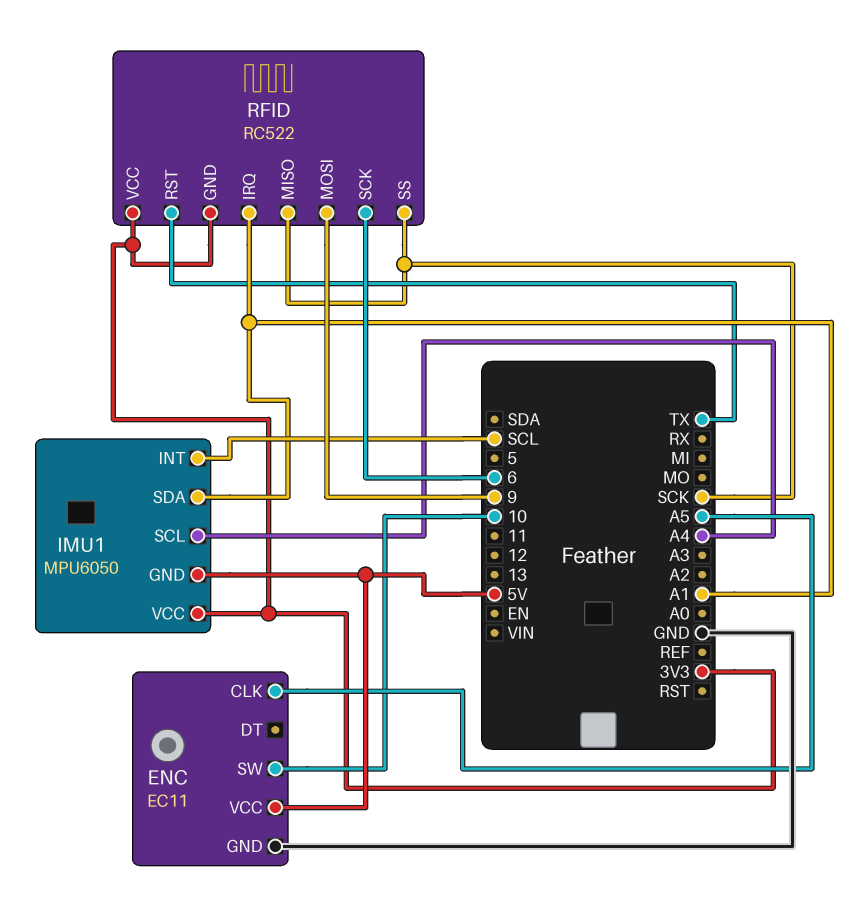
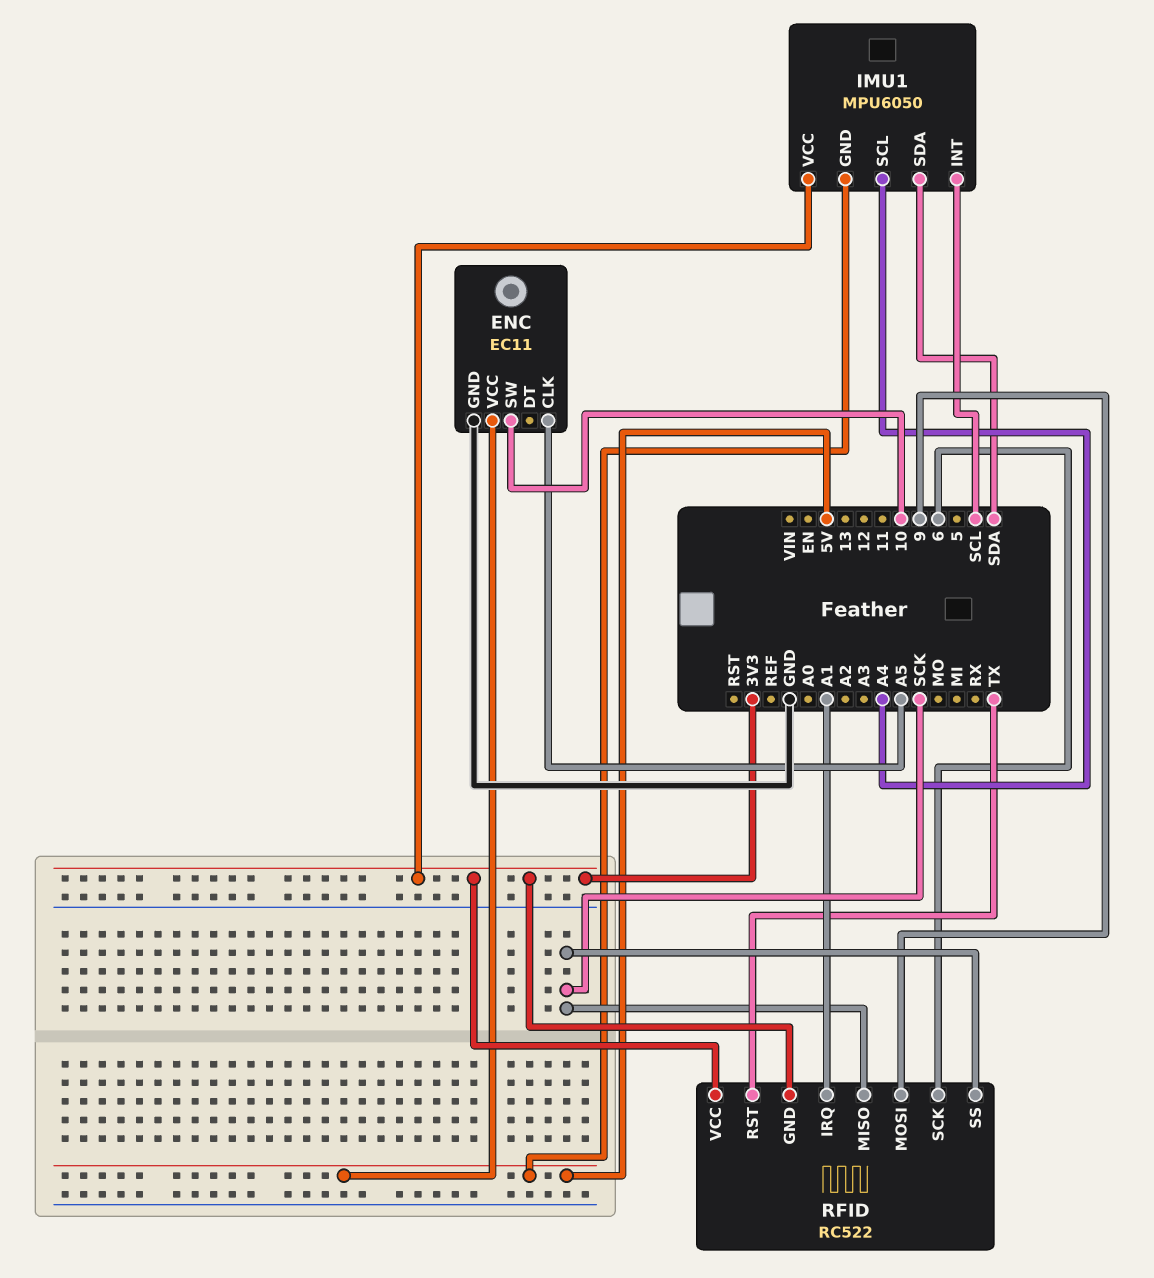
IMU1 pin SDA: A1 -> SDA

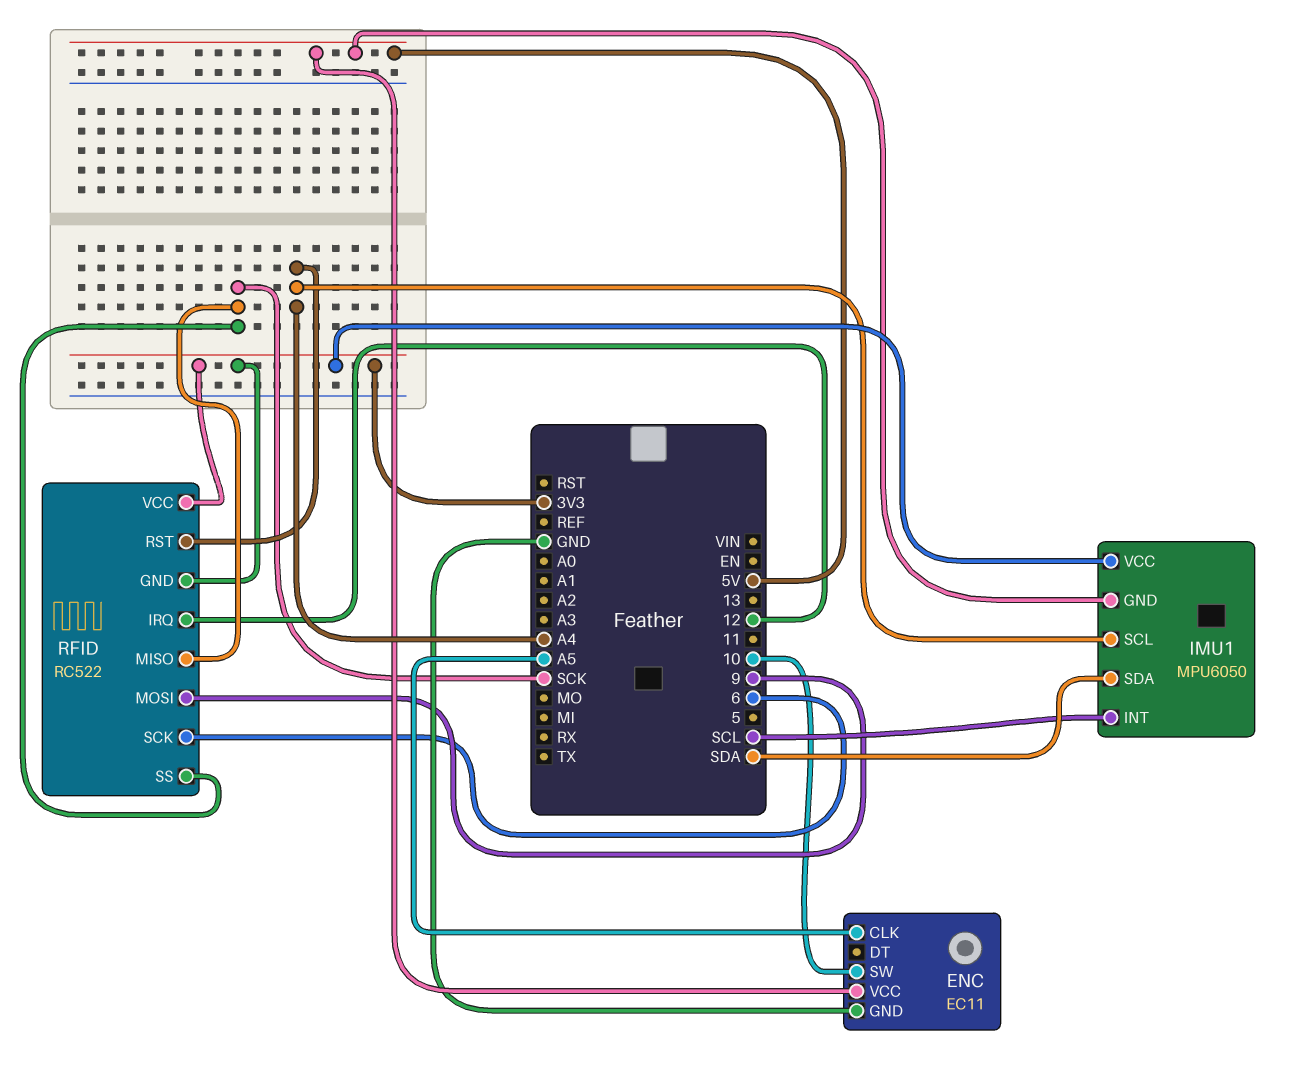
RFID pin IRQ: A1 -> 12
RFID pin RST: TX -> A4

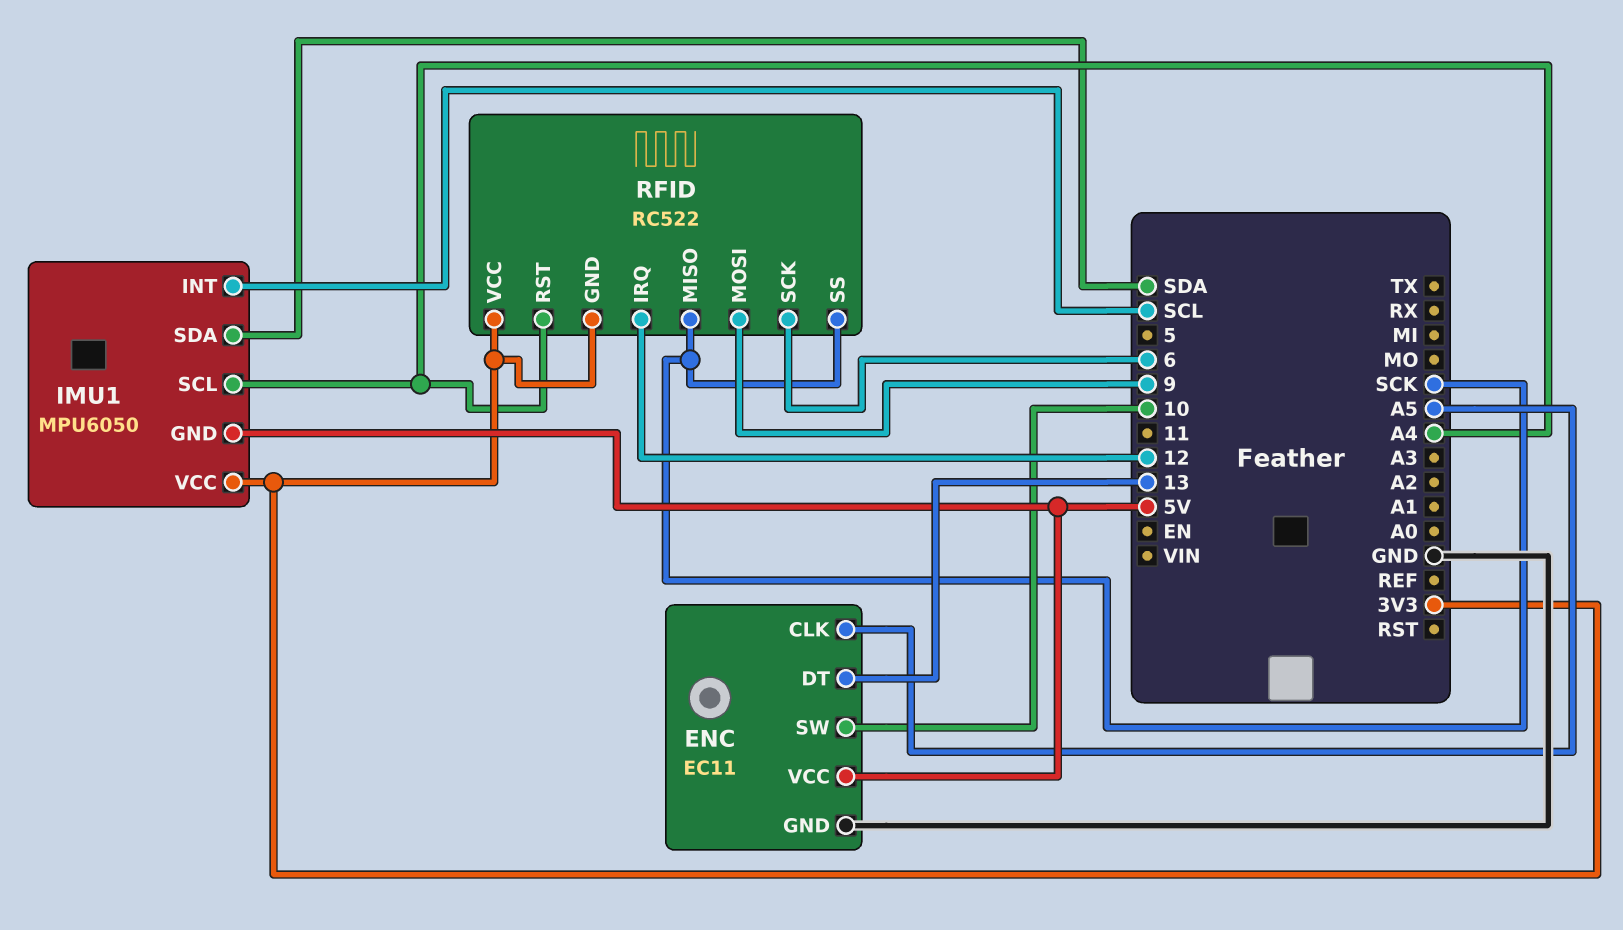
ENC pin DT: none -> 13

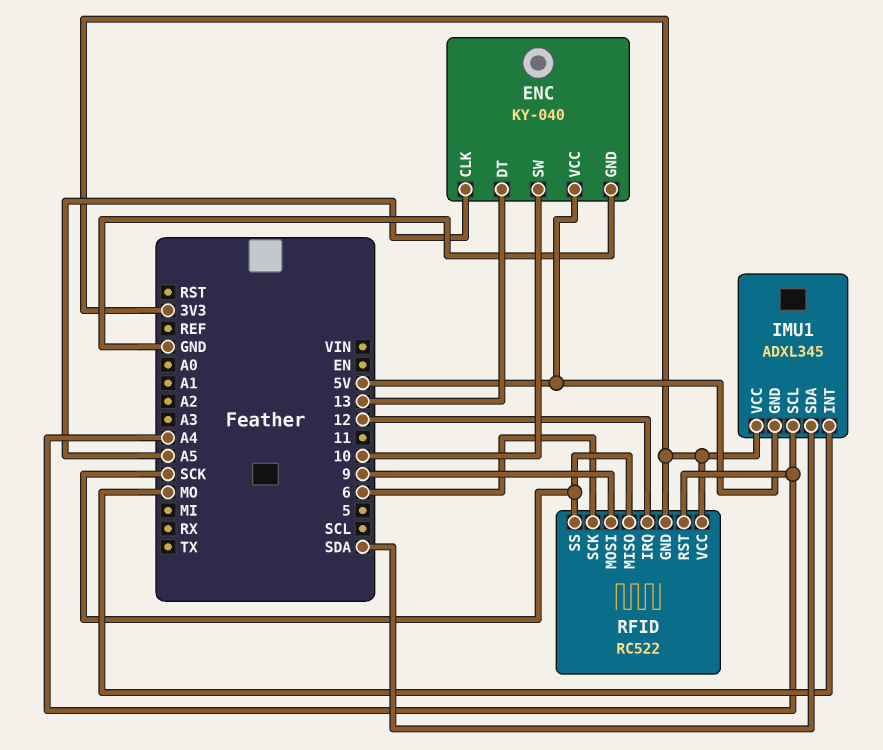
ENC: EC11 -> KY-040
IMU1: MPU6050 -> ADXL345
IMU1 pin INT: SCL -> MO

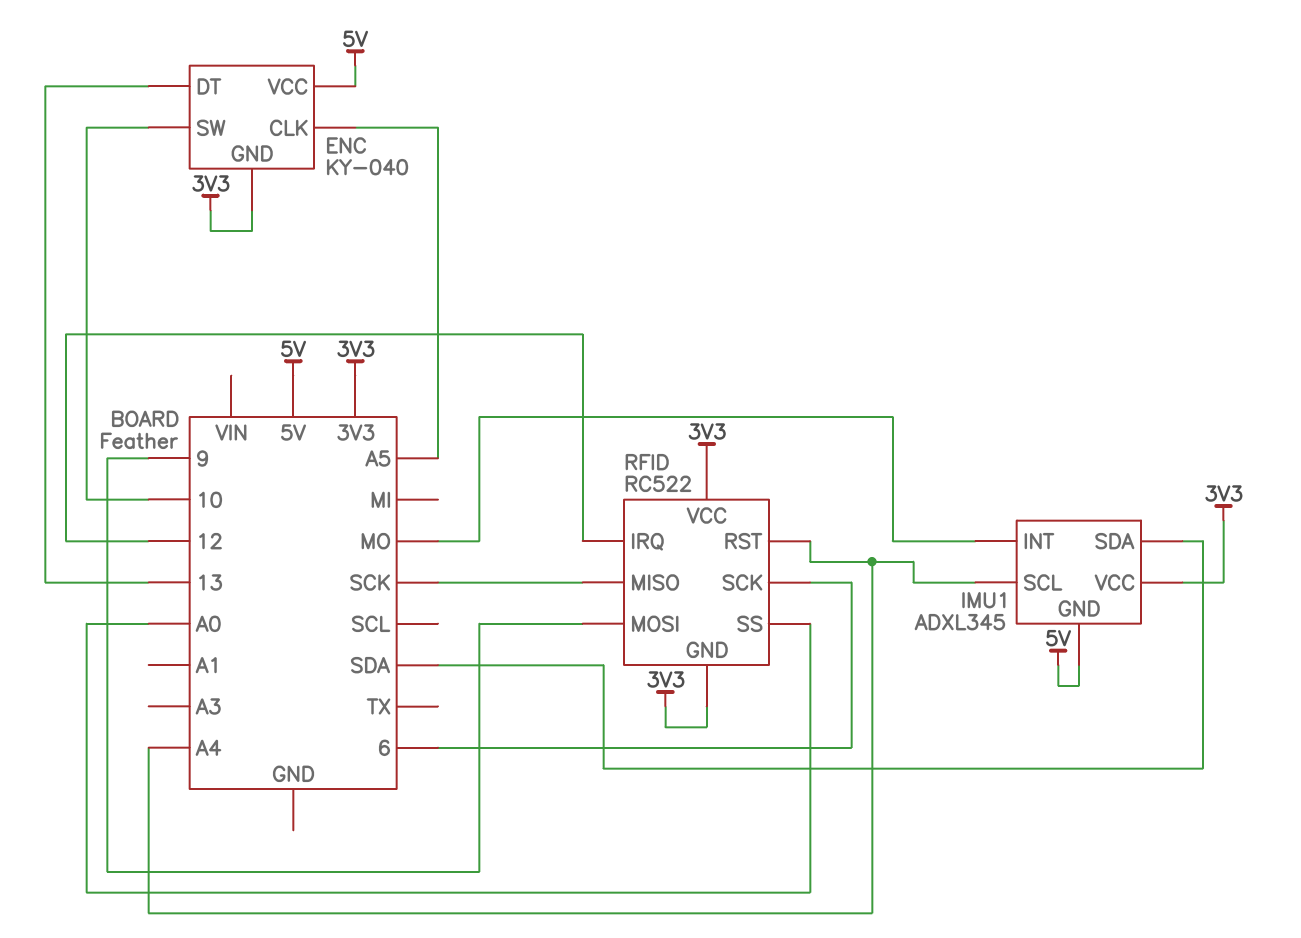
ENC pin GND: GND -> 3V3
RFID pin SS: SCK -> A0

